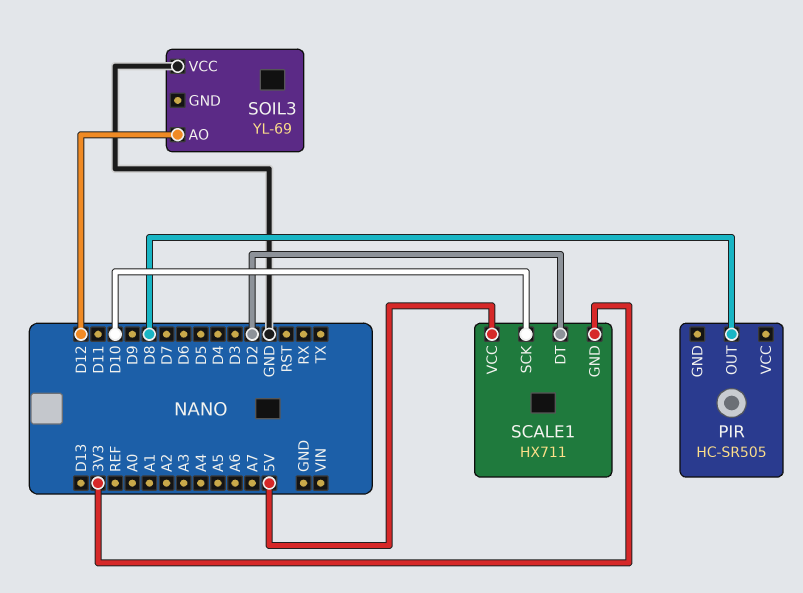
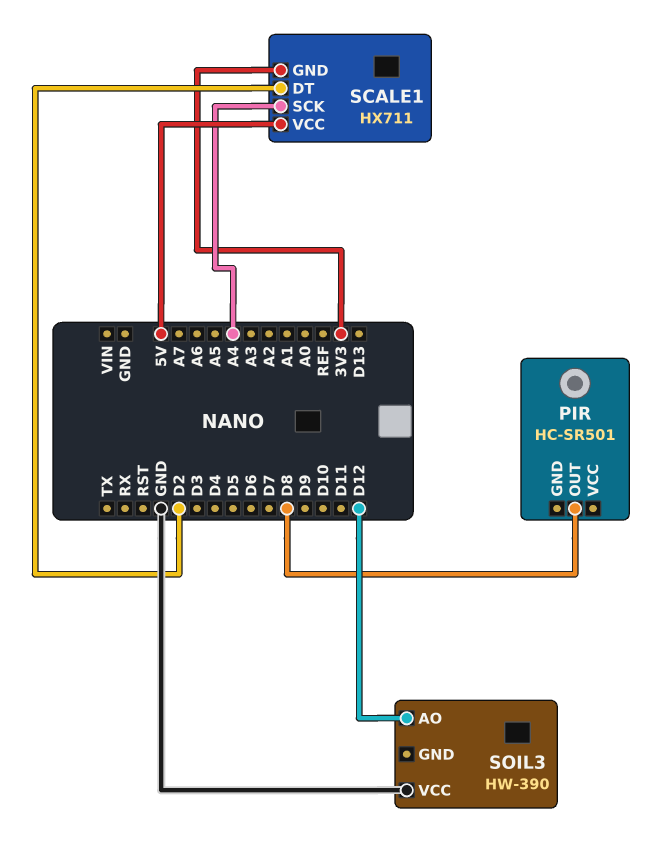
PIR: HC-SR505 -> HC-SR501
SCALE1 pin SCK: D10 -> A4
SOIL3: YL-69 -> HW-390

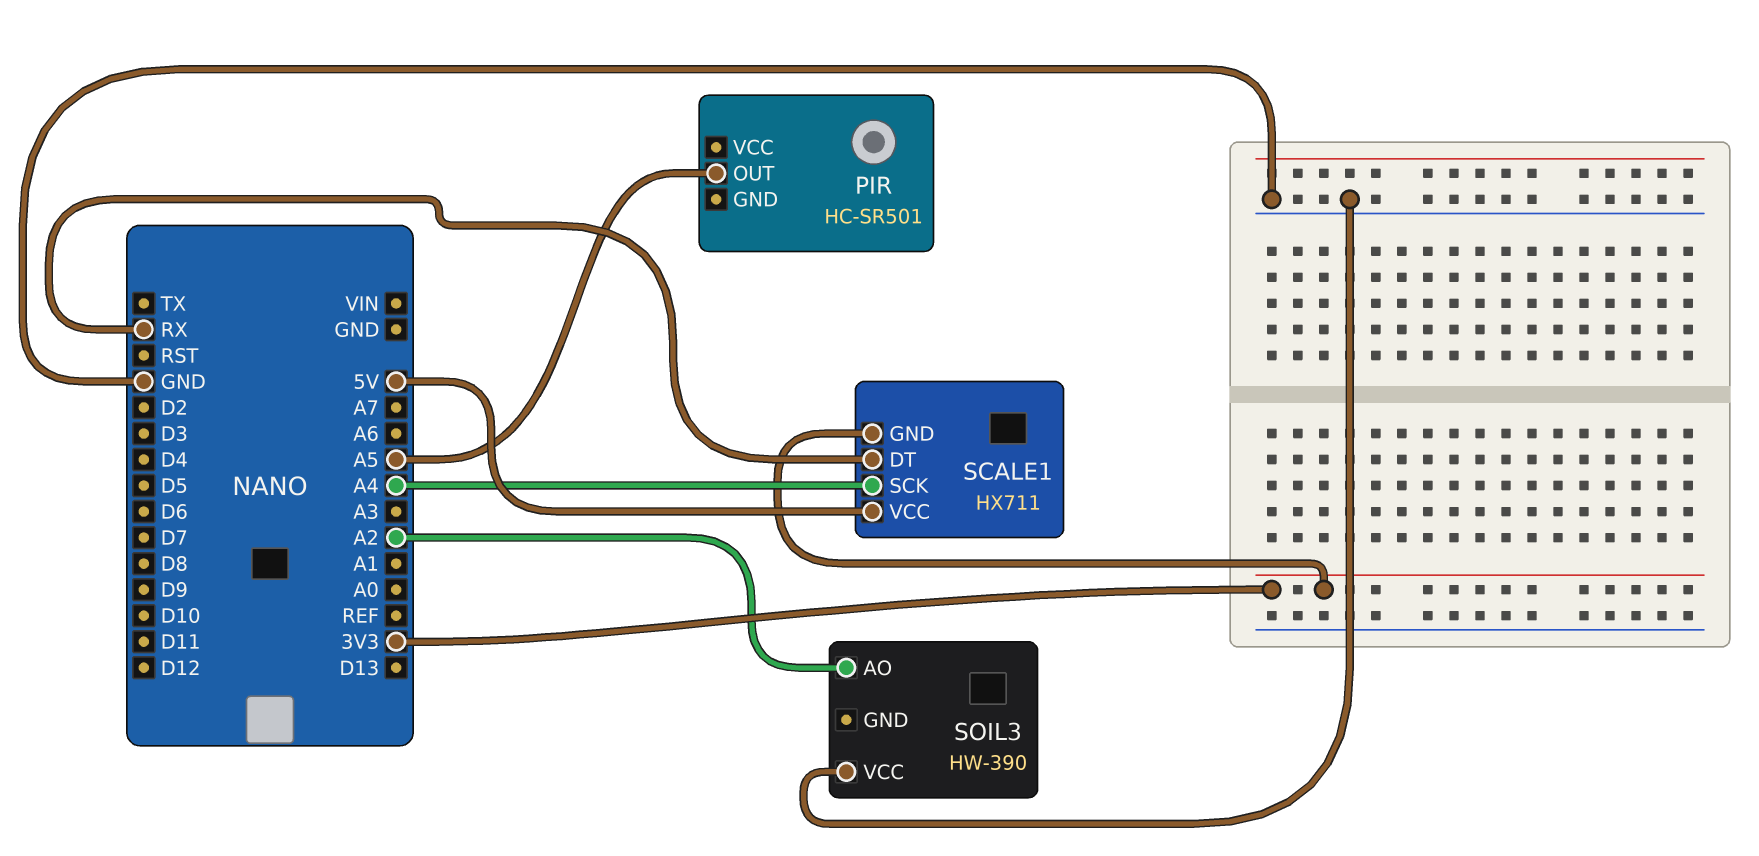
PIR pin OUT: D8 -> A5
SCALE1 pin DT: D2 -> RX
SOIL3 pin AO: D12 -> A2

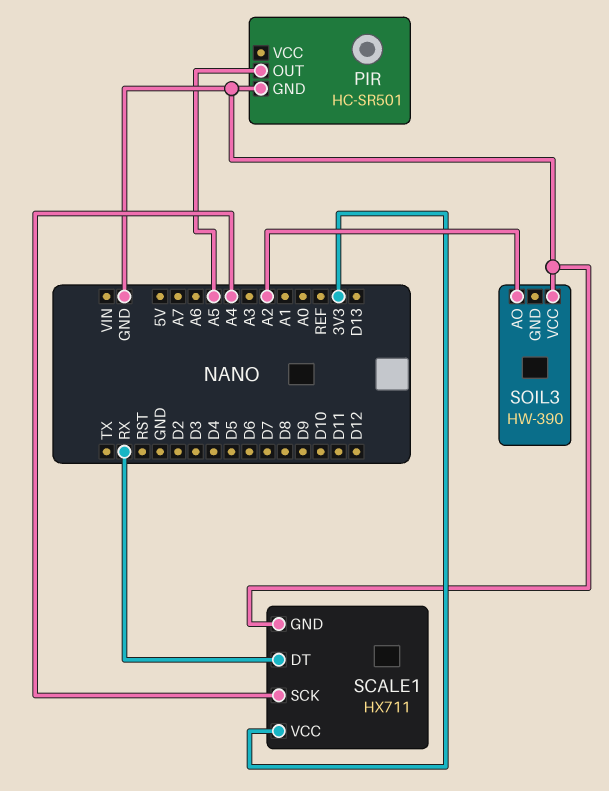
PIR pin GND: none -> GND
SCALE1 pin GND: 3V3 -> GND
SCALE1 pin VCC: 5V -> 3V3

